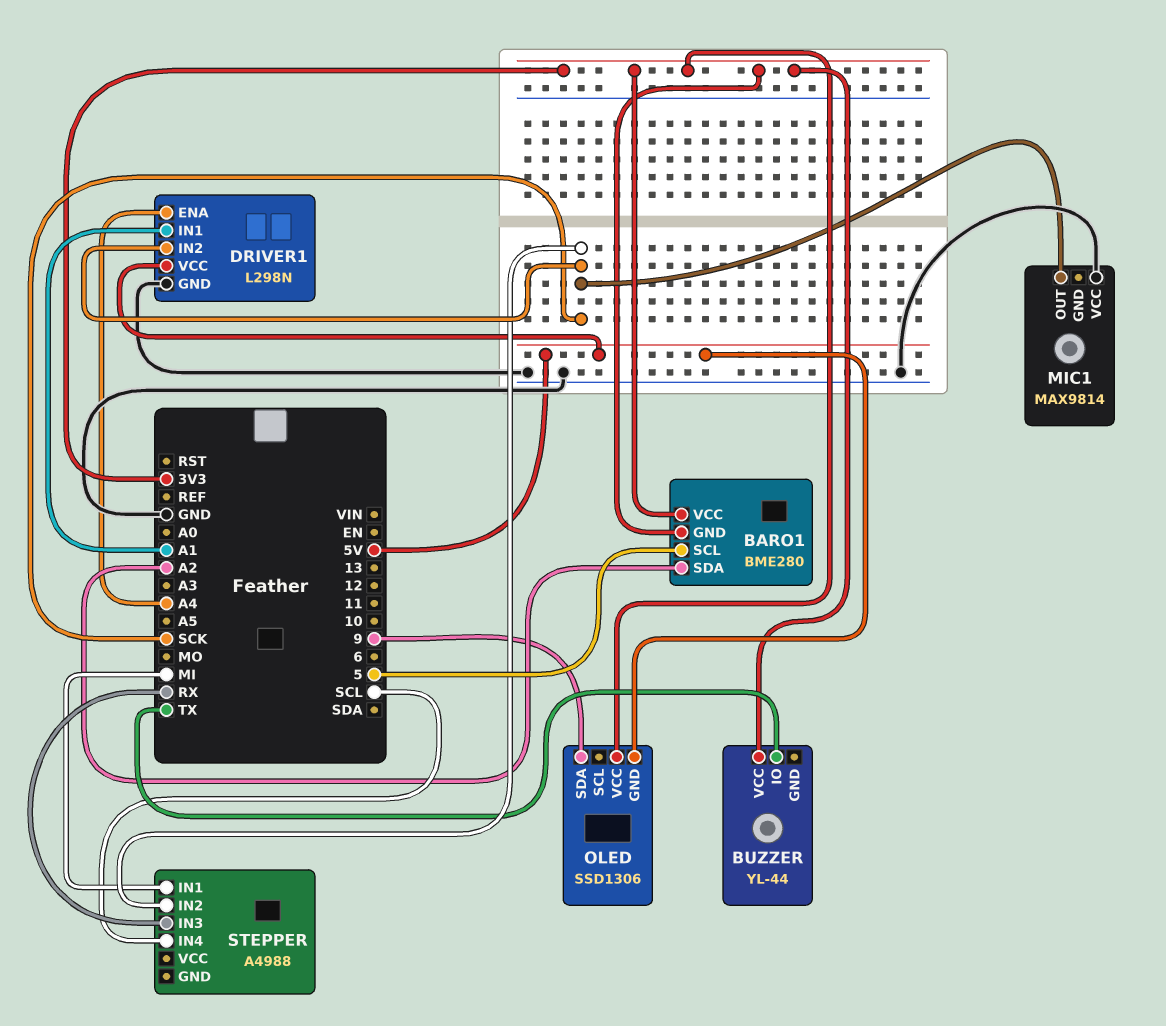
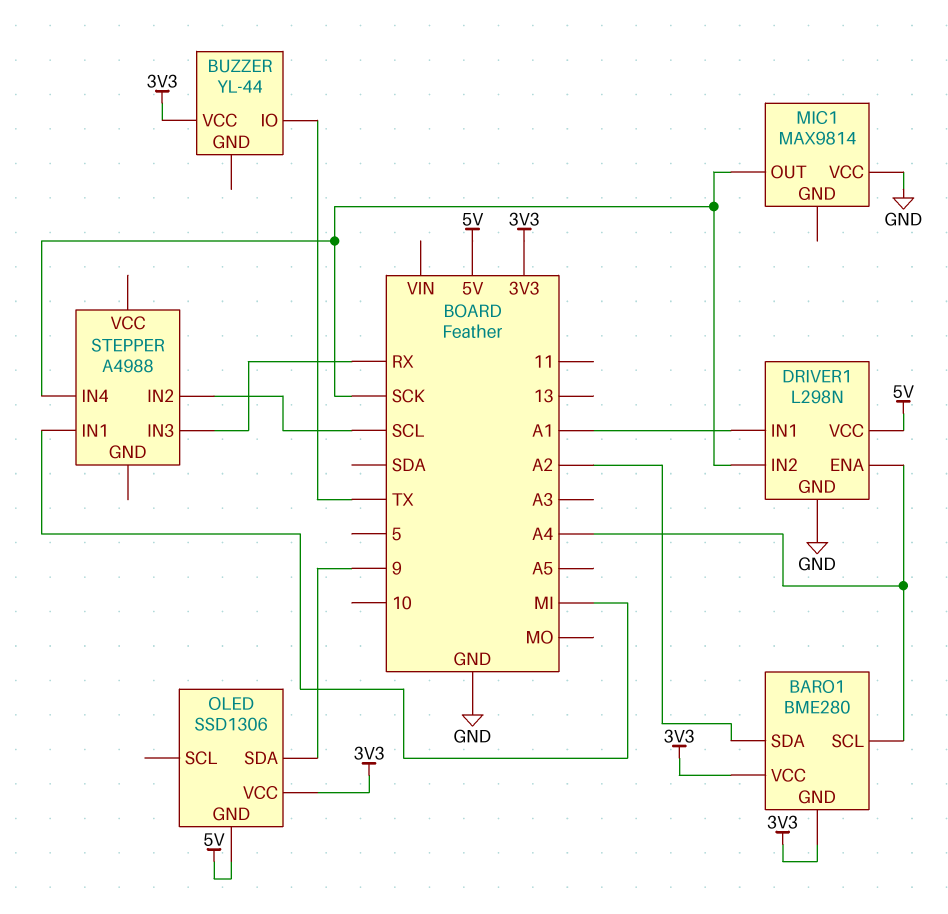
BARO1 pin SCL: 5 -> A4
STEPPER pin IN2: SCK -> SCL
STEPPER pin IN4: SCL -> SCK

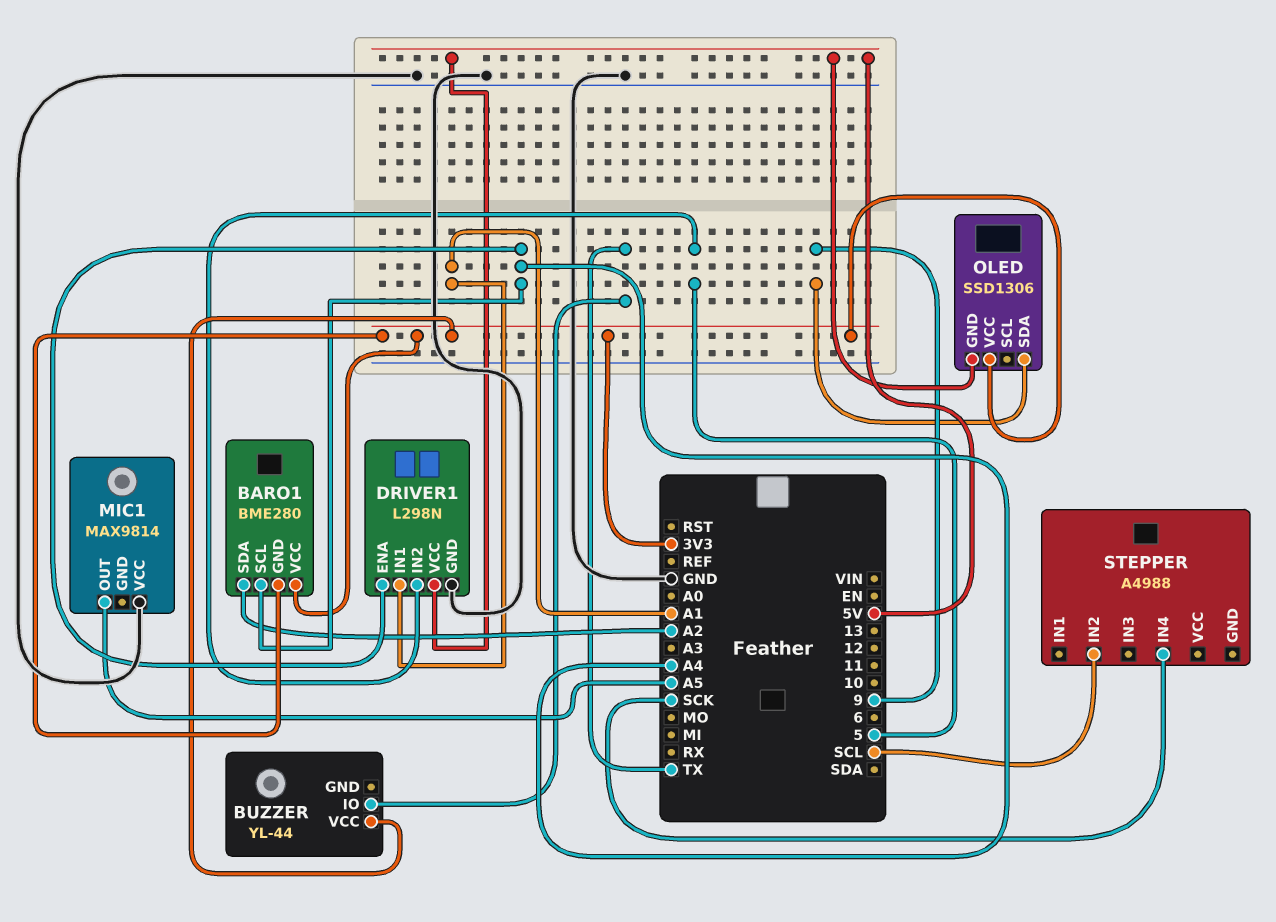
DRIVER1 pin IN2: SCK -> 5
MIC1 pin OUT: SCK -> A5
STEPPER pin IN1: MI -> none
STEPPER pin IN3: RX -> none

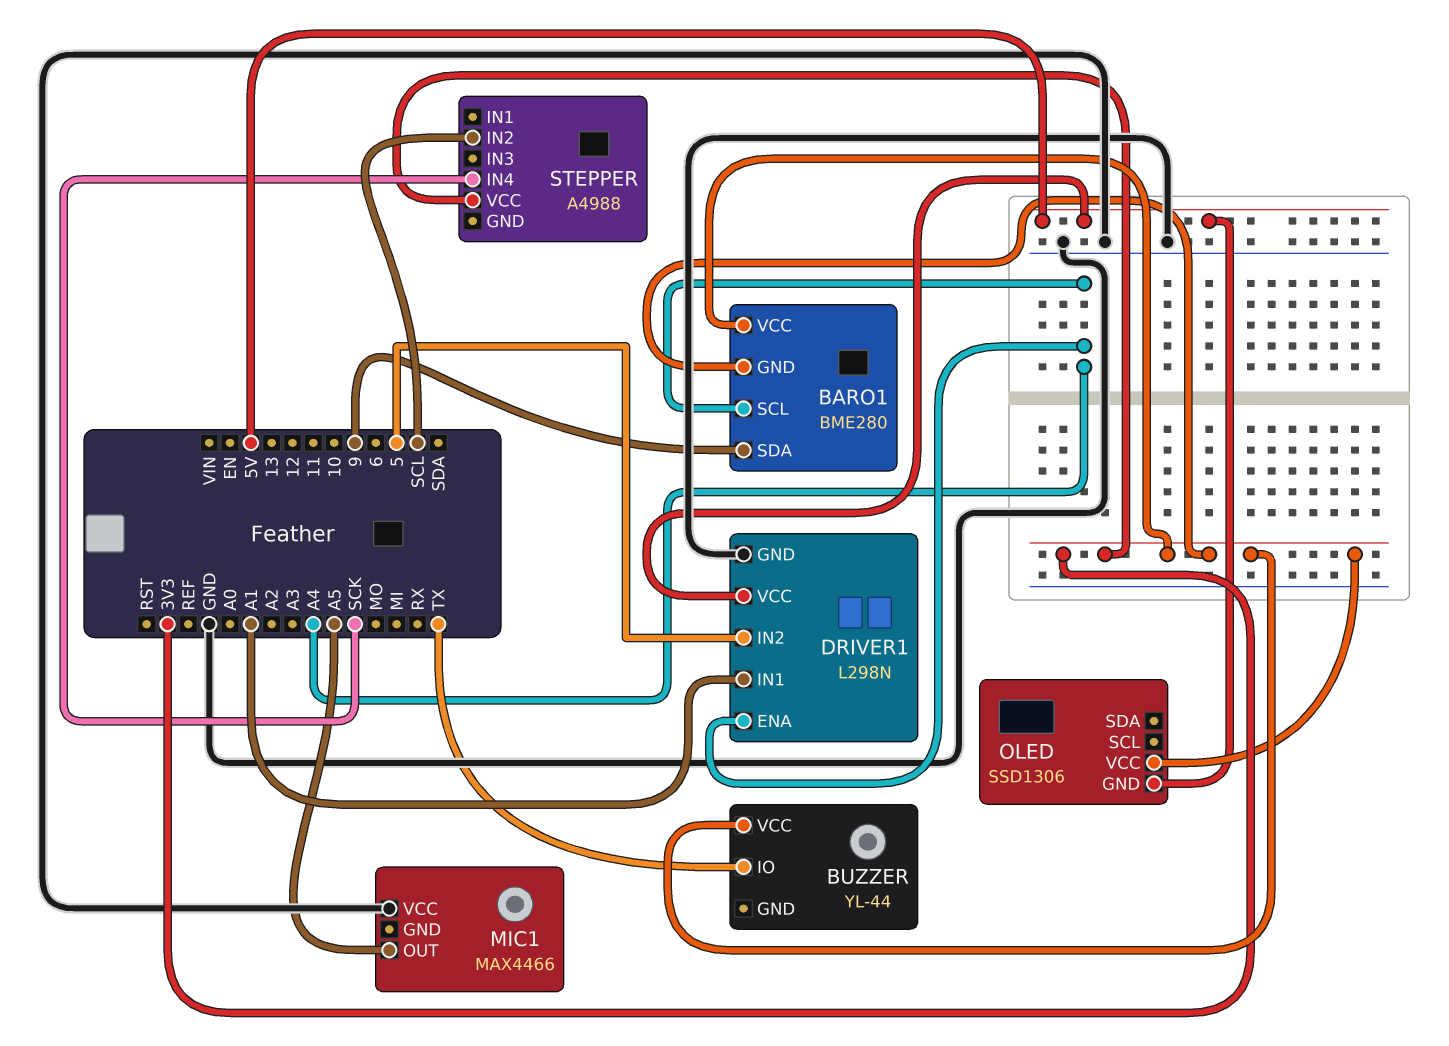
BARO1 pin SDA: A2 -> 9
MIC1: MAX9814 -> MAX4466
OLED pin SDA: 9 -> none
STEPPER pin VCC: none -> 3V3

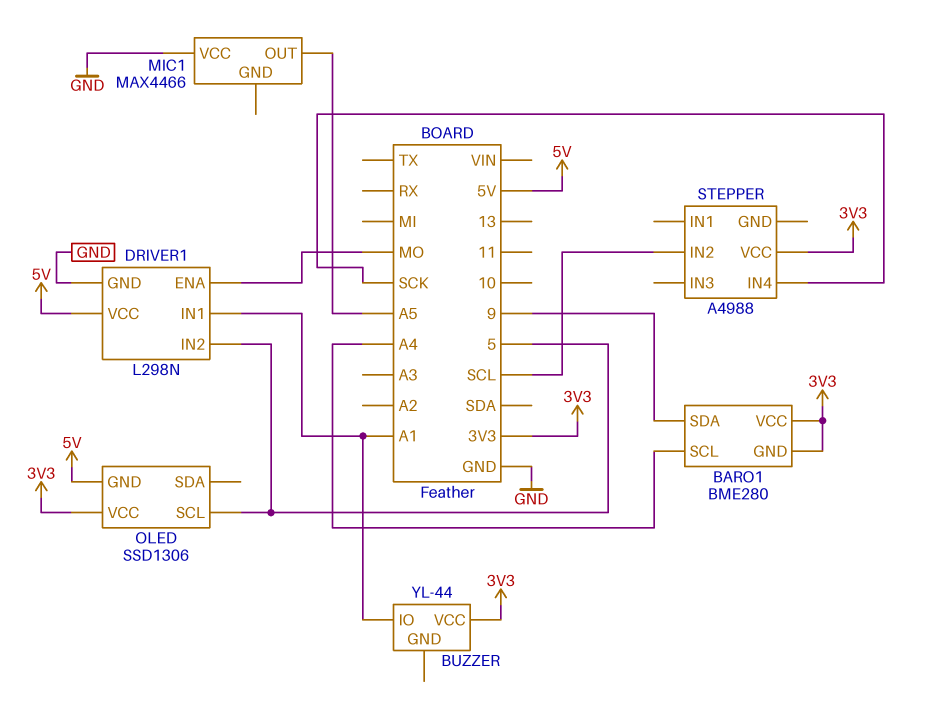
BUZZER pin IO: TX -> A1
DRIVER1 pin ENA: A4 -> MO
OLED pin SCL: none -> 5

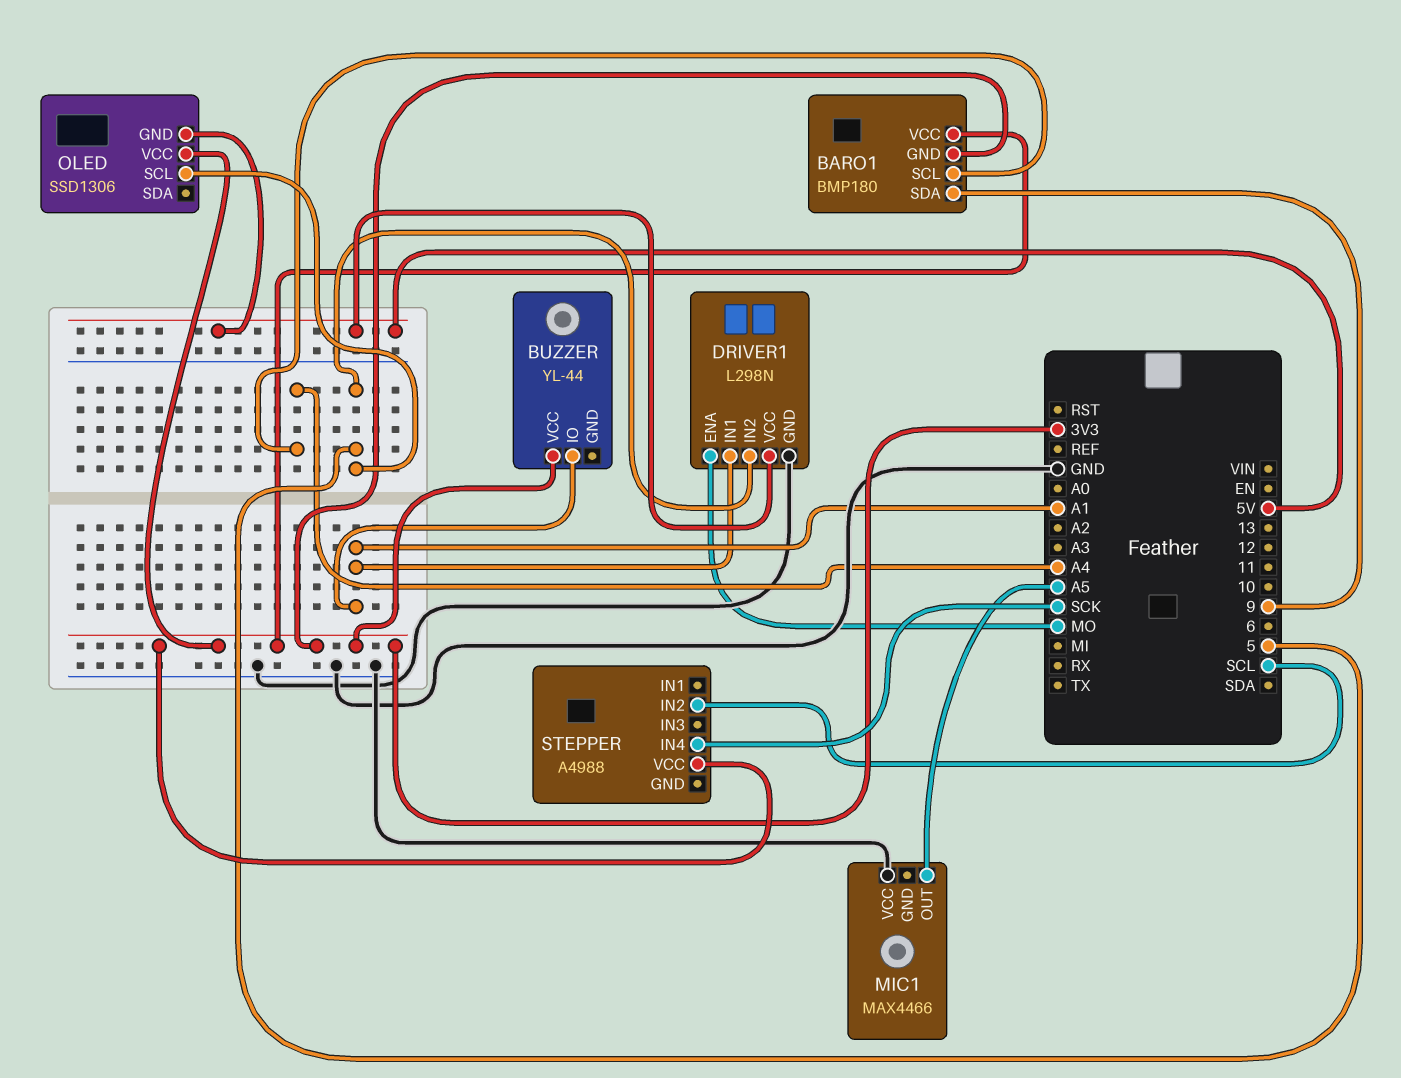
BARO1: BME280 -> BMP180

